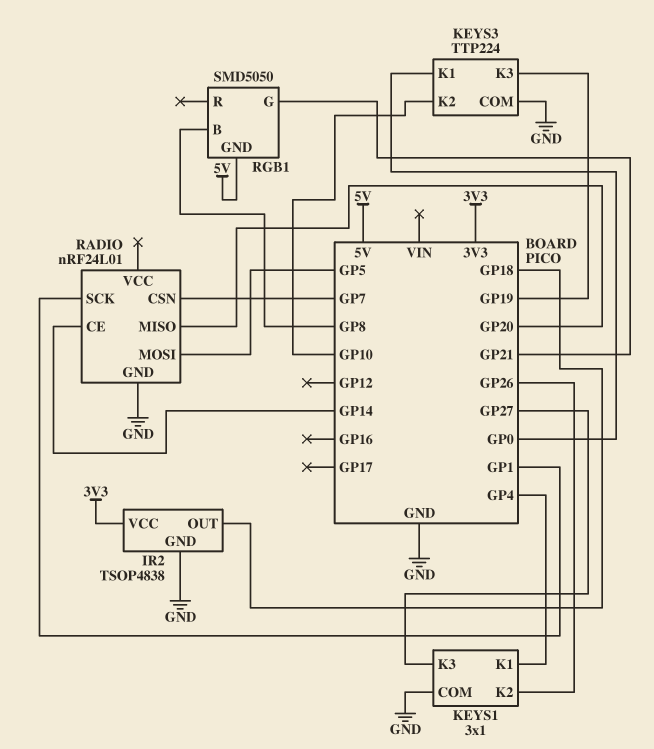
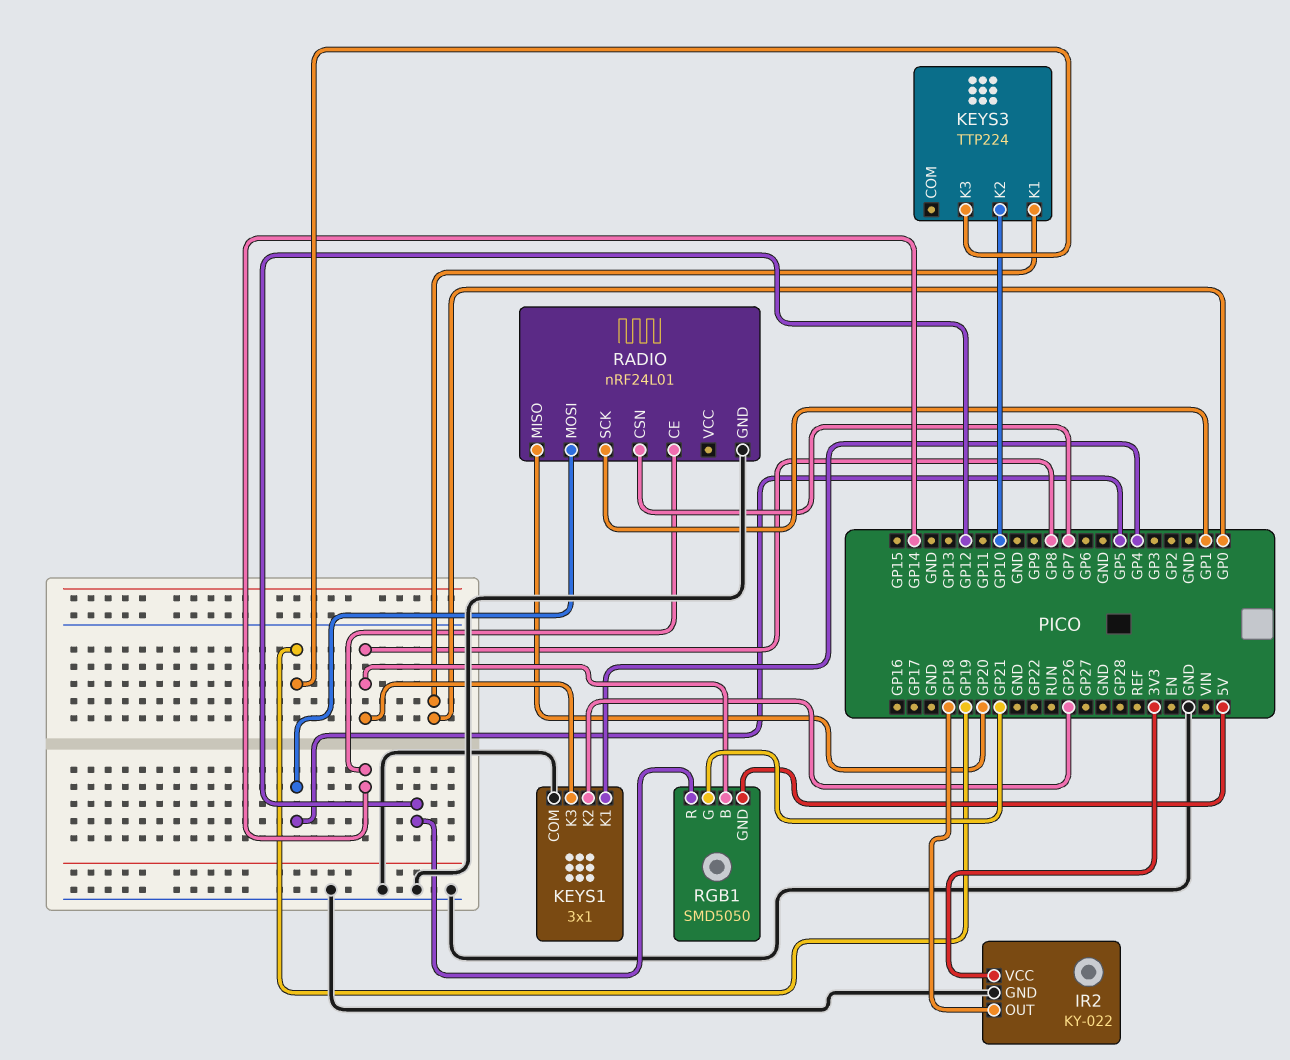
IR2: TSOP4838 -> KY-022
KEYS1 pin K3: GP27 -> GP8
KEYS3 pin COM: GND -> none
RGB1 pin R: none -> GP12

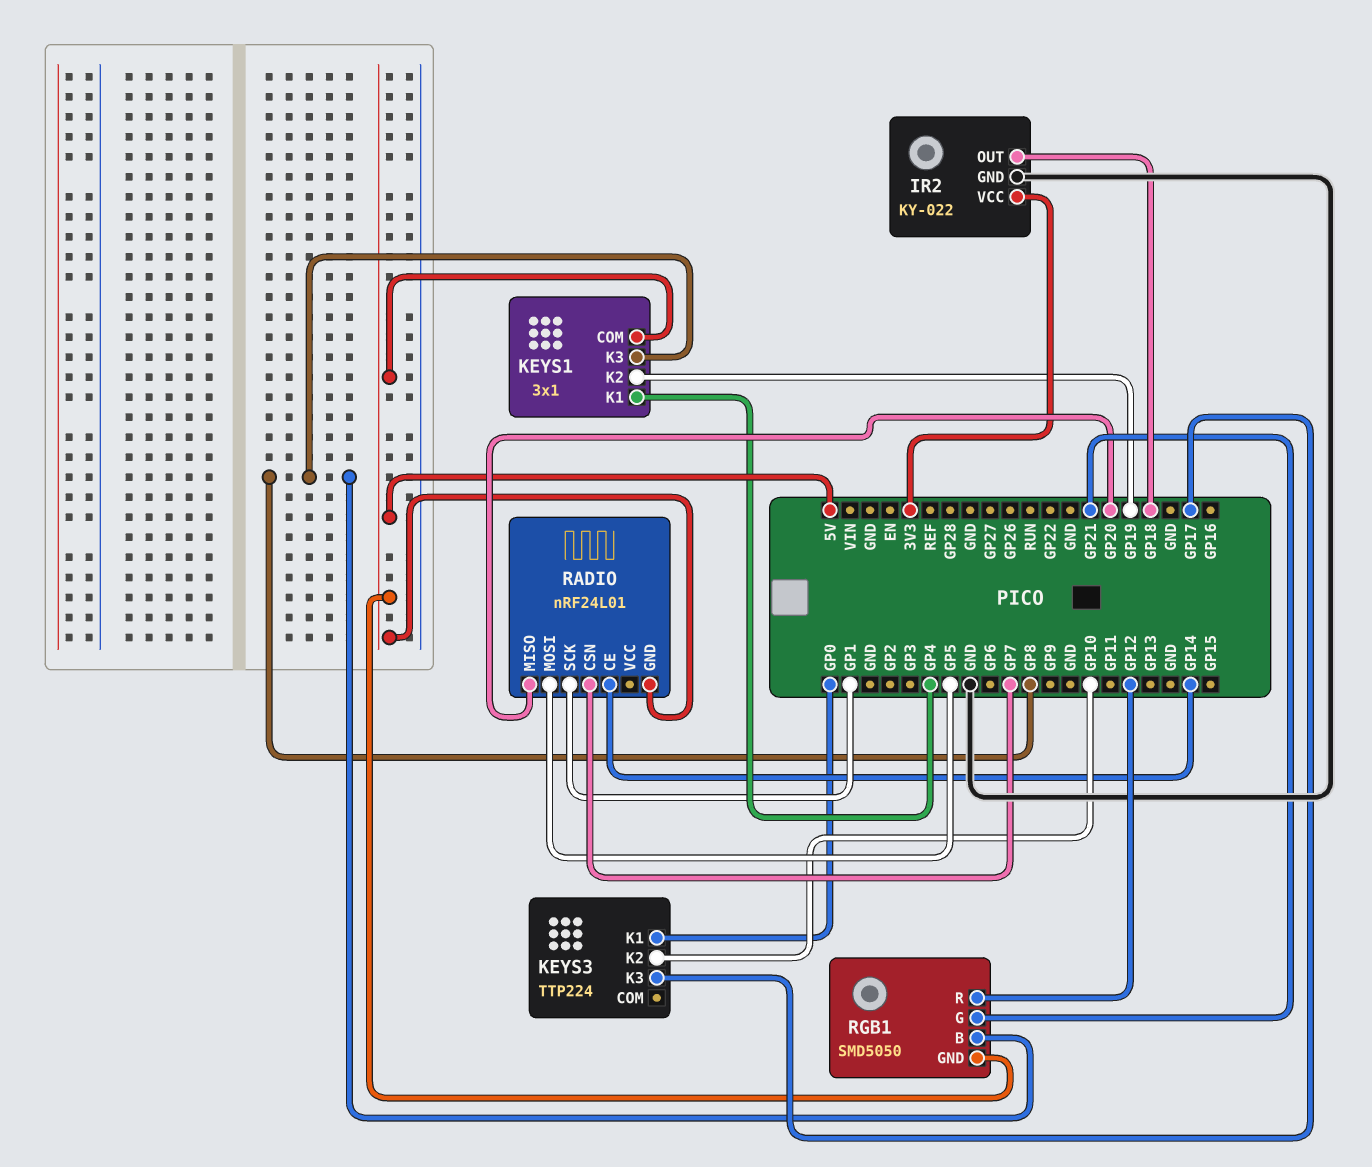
KEYS1 pin COM: GND -> 5V
KEYS1 pin K2: GP26 -> GP19
KEYS3 pin K3: GP19 -> GP17
RADIO pin GND: GND -> 5V

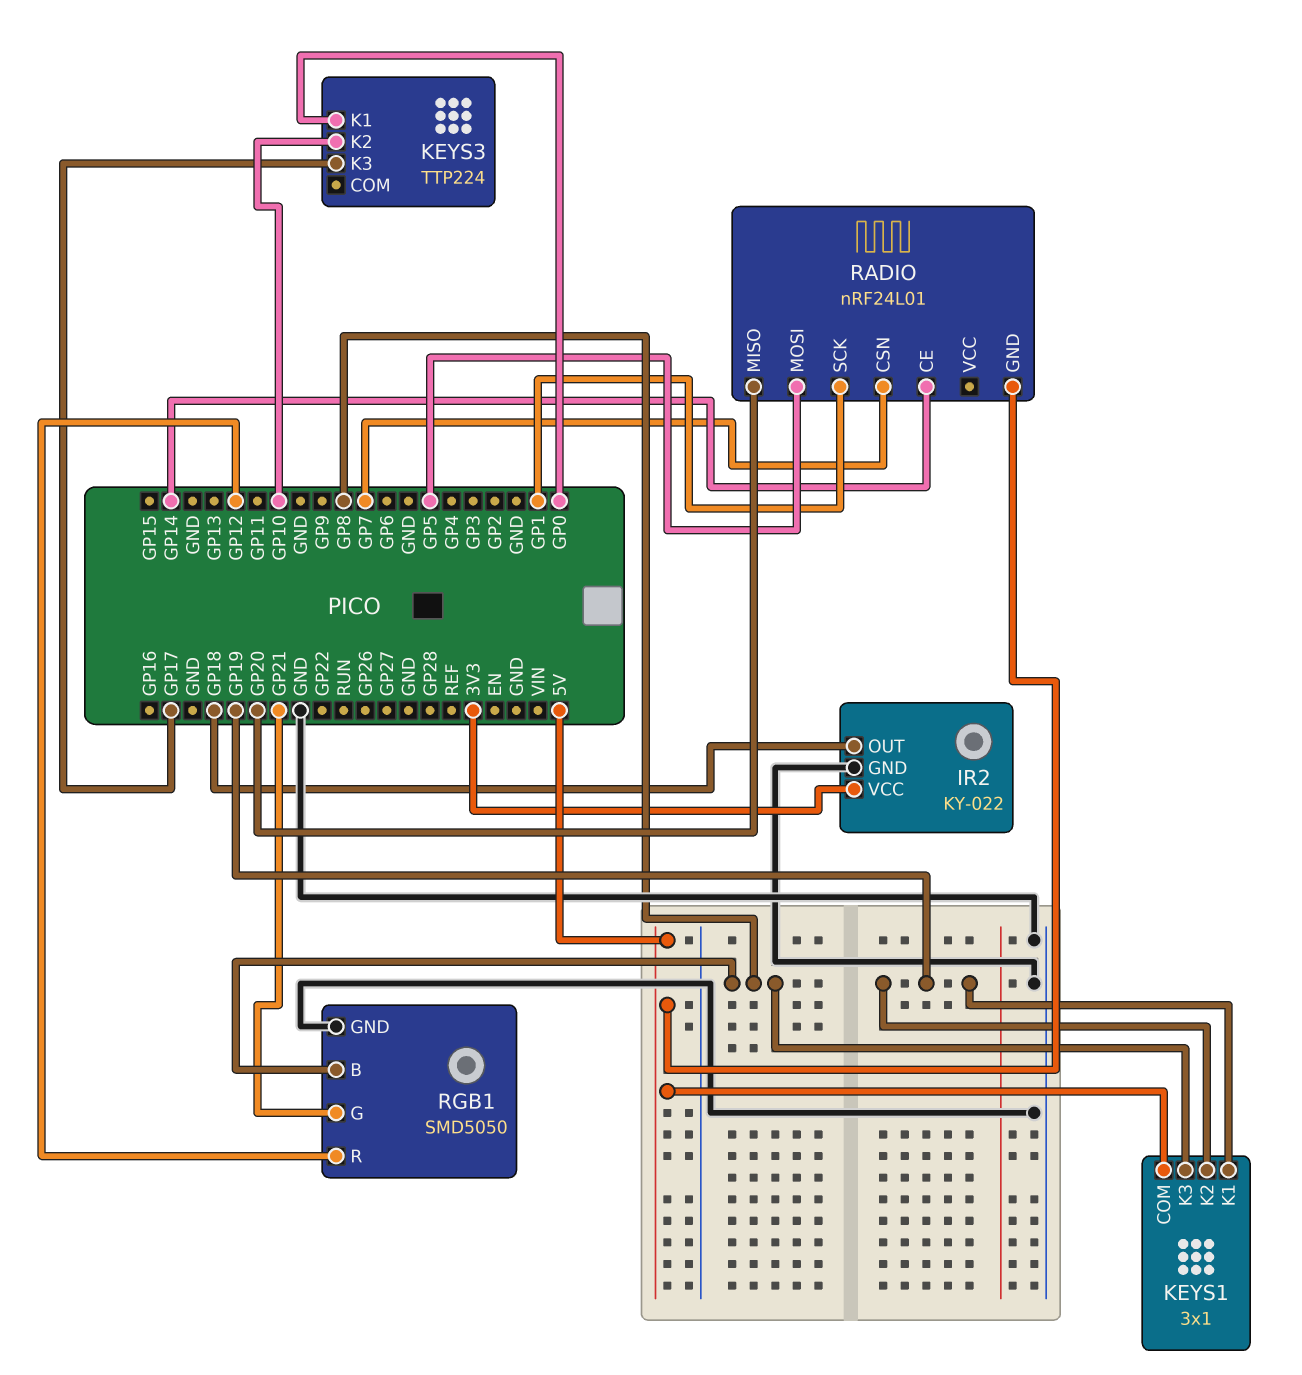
KEYS1 pin K1: GP4 -> GP19
RGB1 pin GND: 5V -> GND

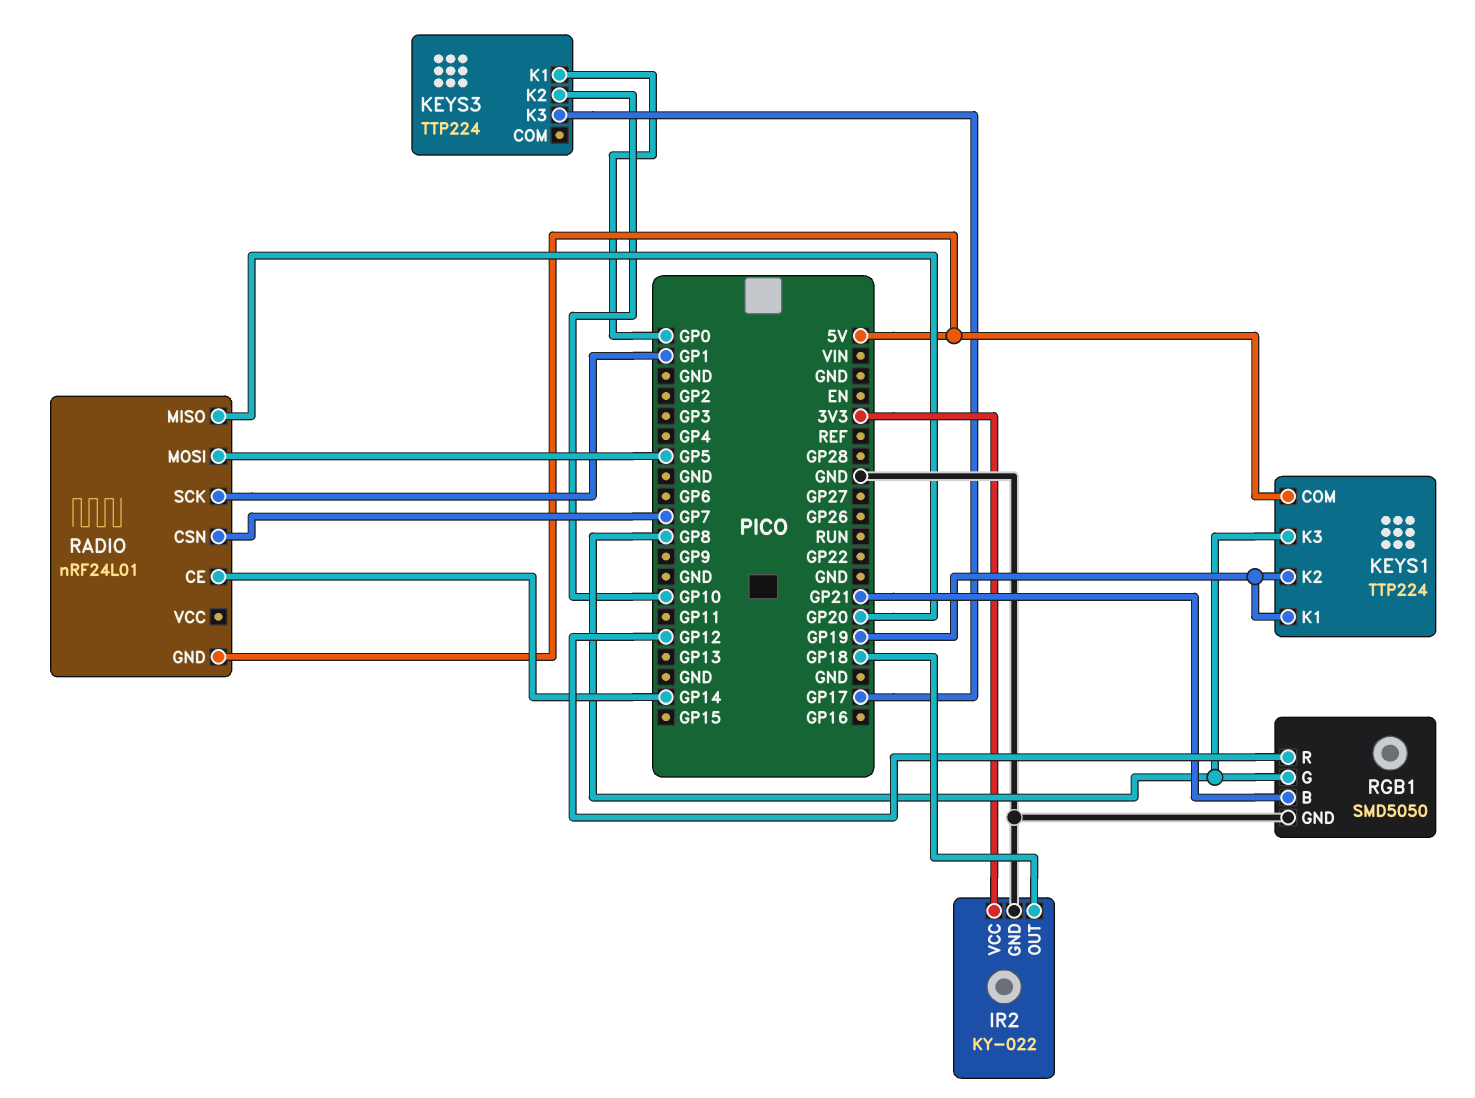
KEYS1: 3x1 -> TTP224
RGB1 pin B: GP8 -> GP21
RGB1 pin G: GP21 -> GP8

